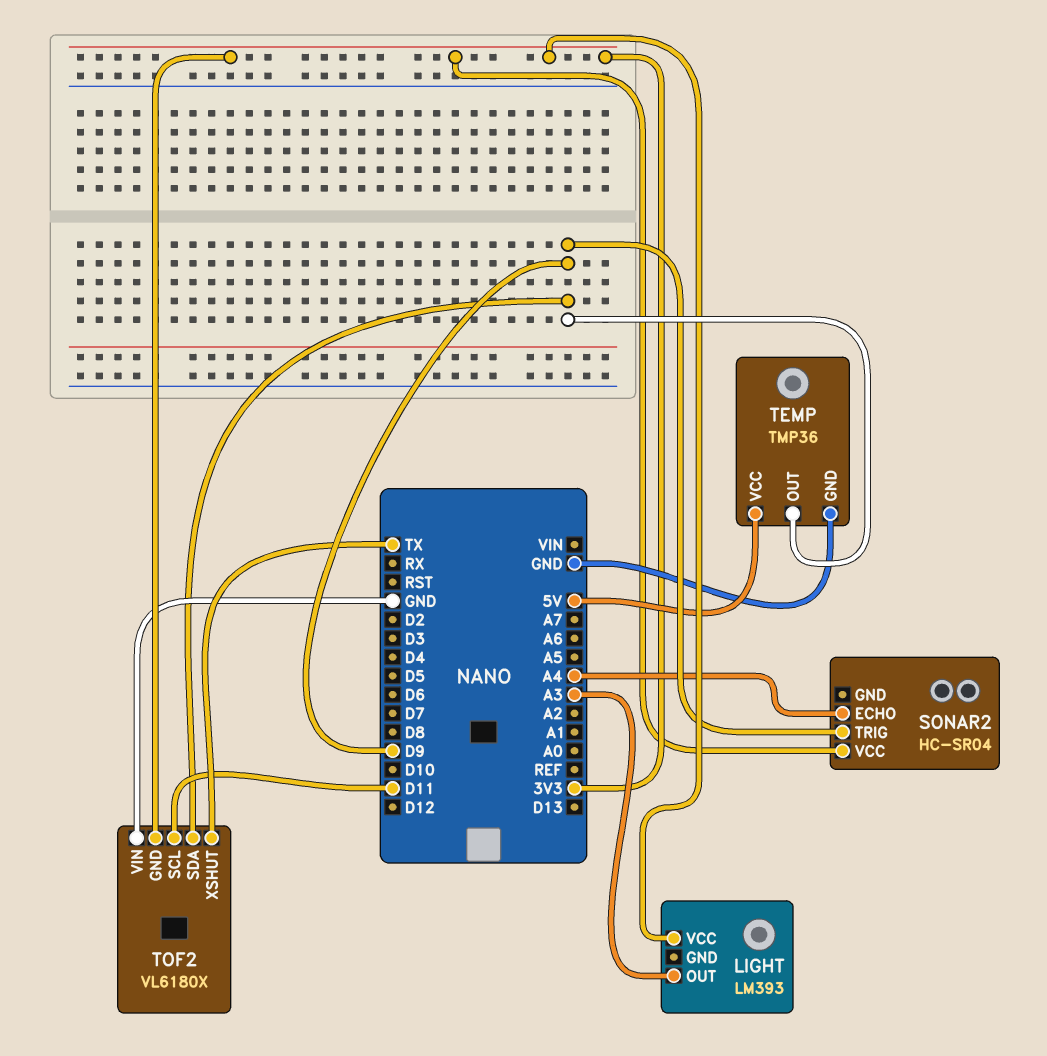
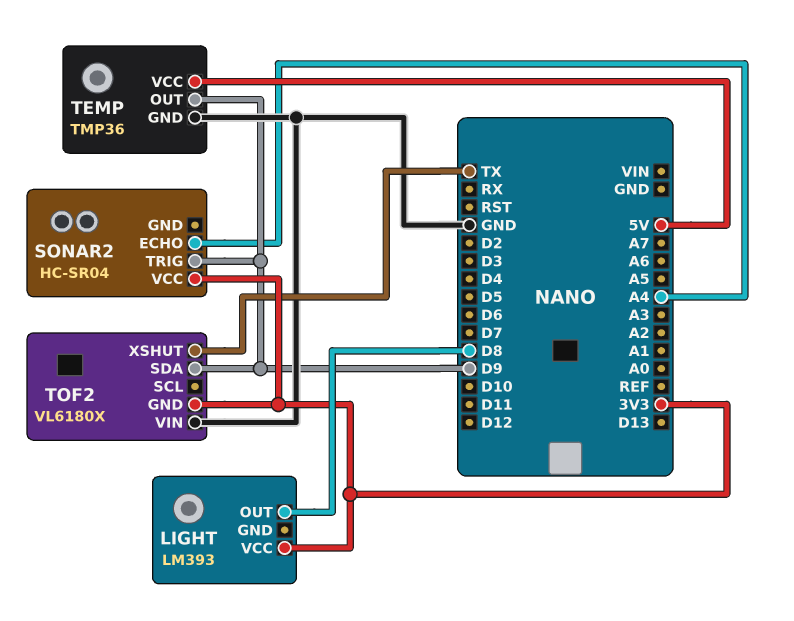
LIGHT pin OUT: A3 -> D8
TOF2 pin SCL: D11 -> none

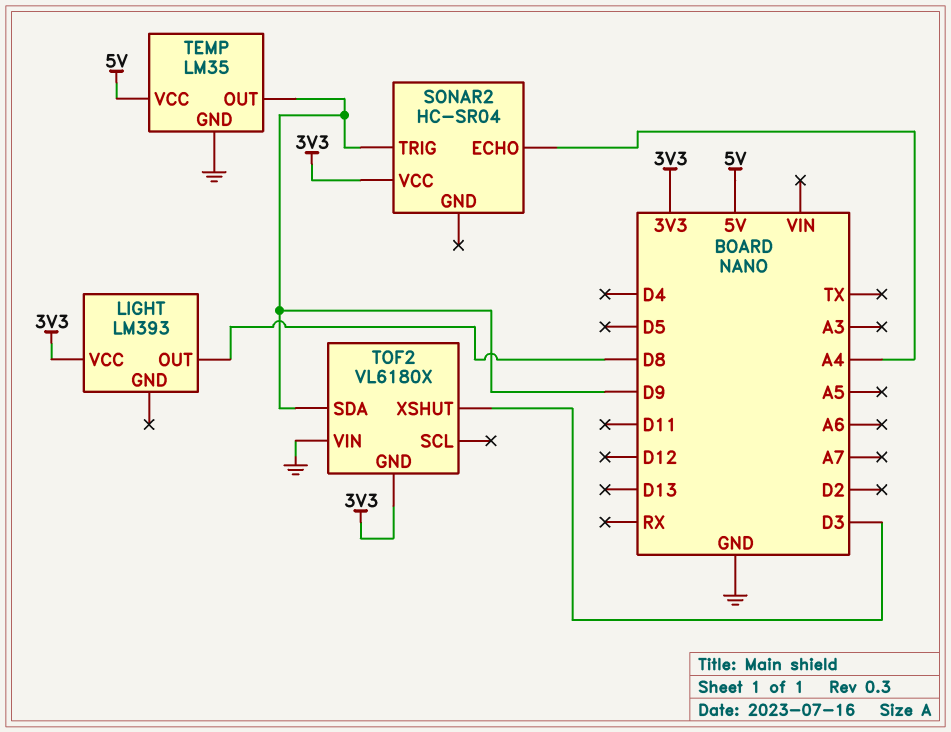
TEMP: TMP36 -> LM35
TOF2 pin XSHUT: TX -> D3

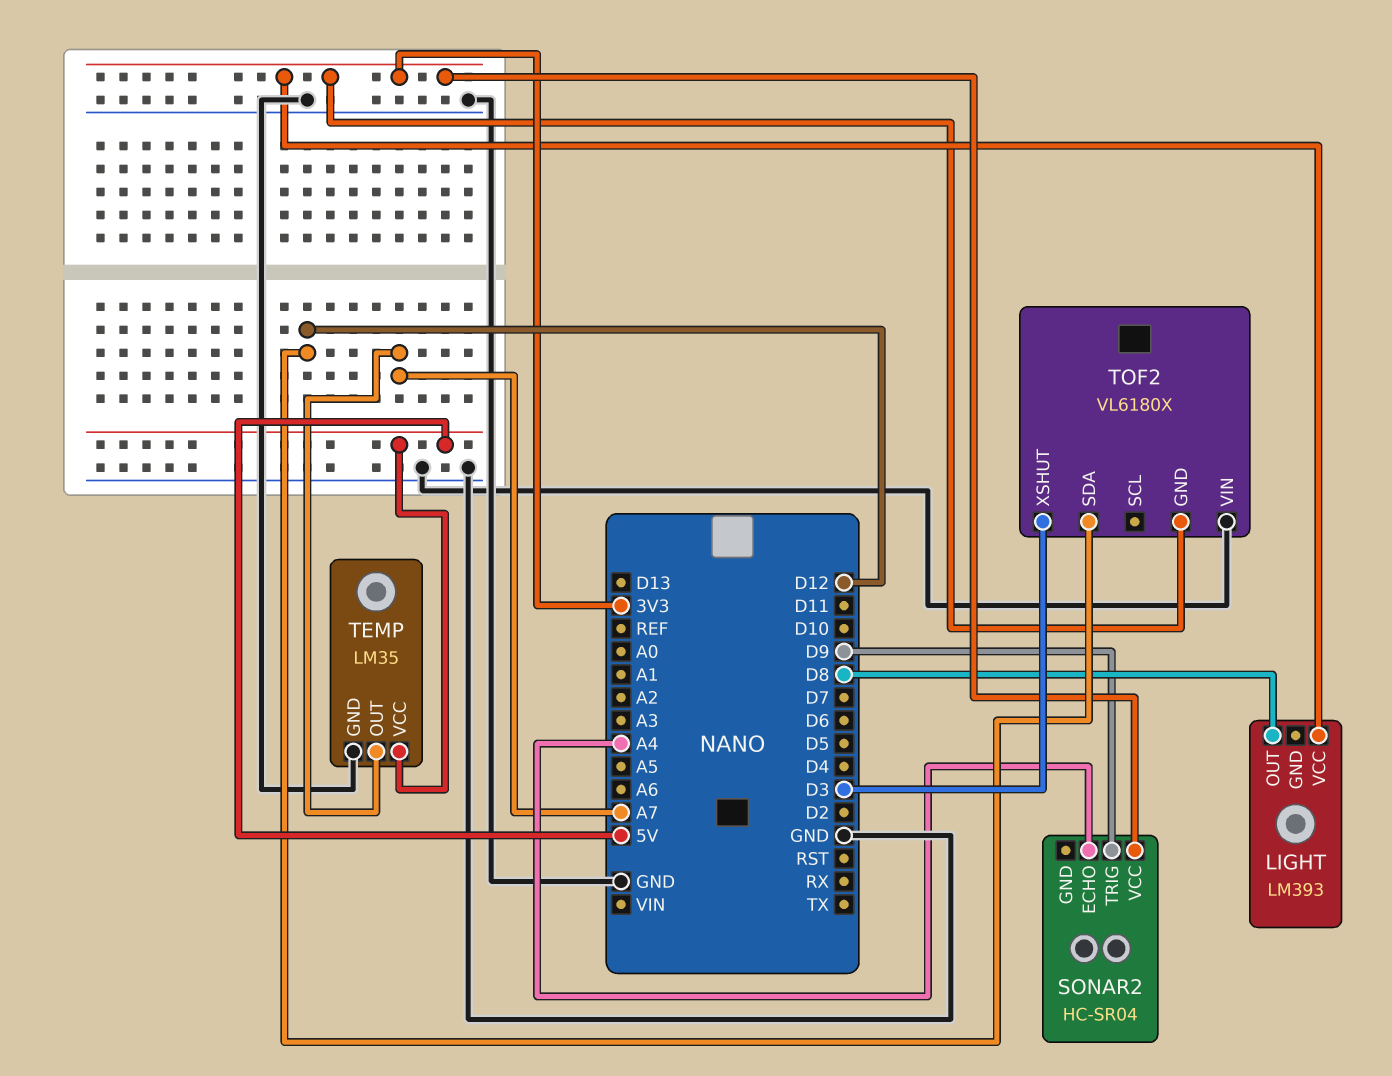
TEMP pin OUT: D9 -> A7
TOF2 pin SDA: D9 -> D12

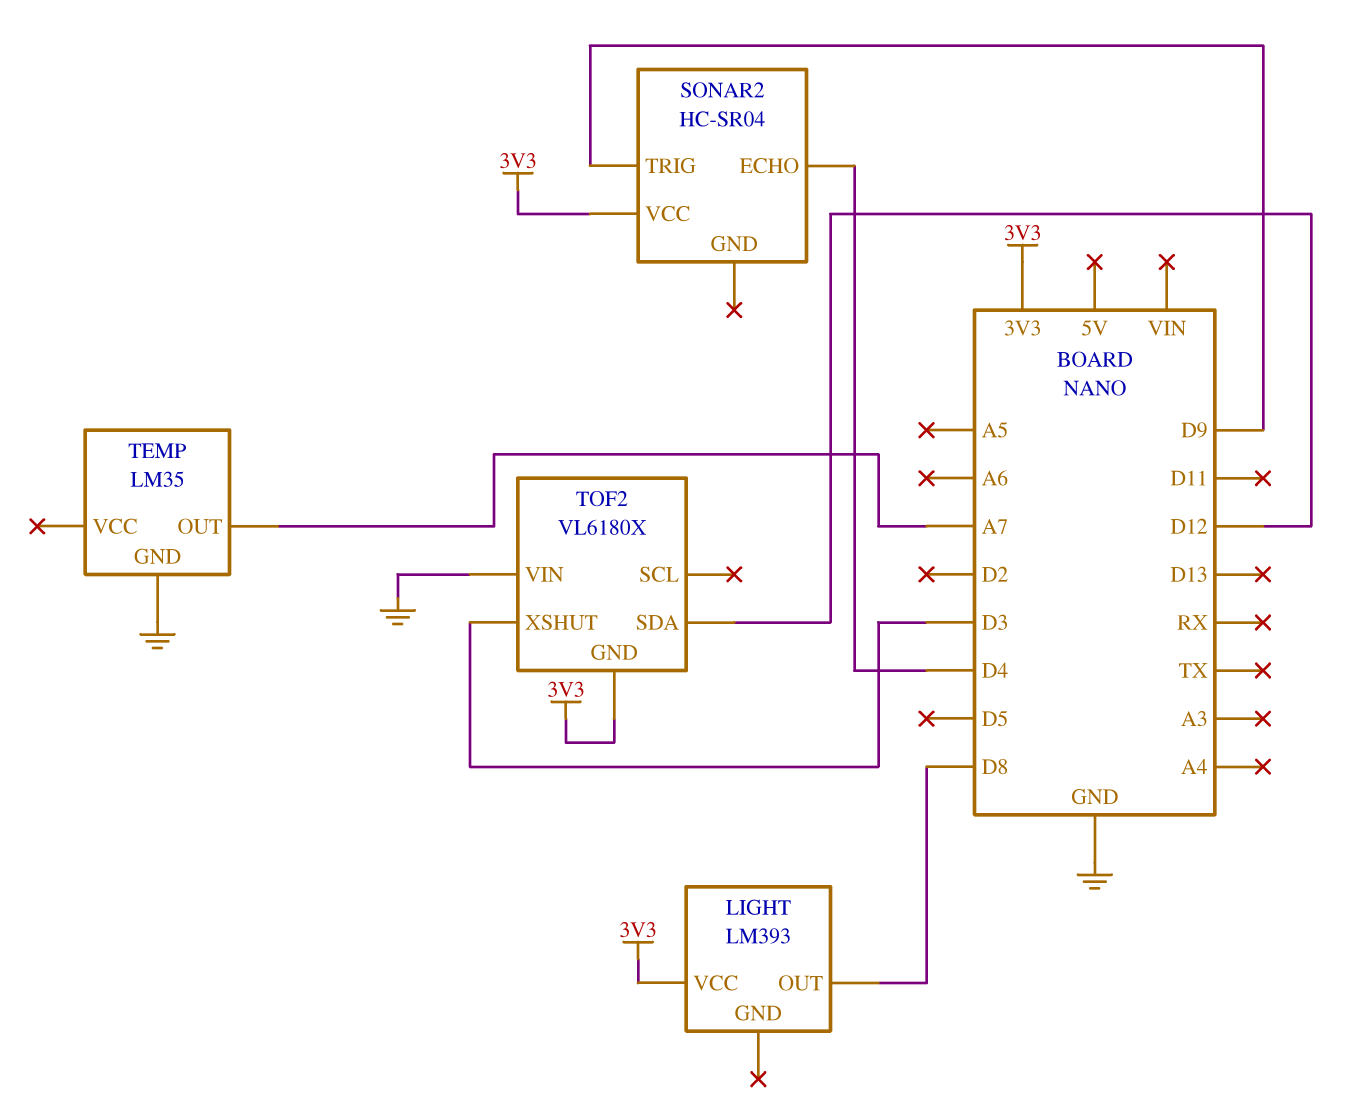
SONAR2 pin ECHO: A4 -> D4
TEMP pin VCC: 5V -> none

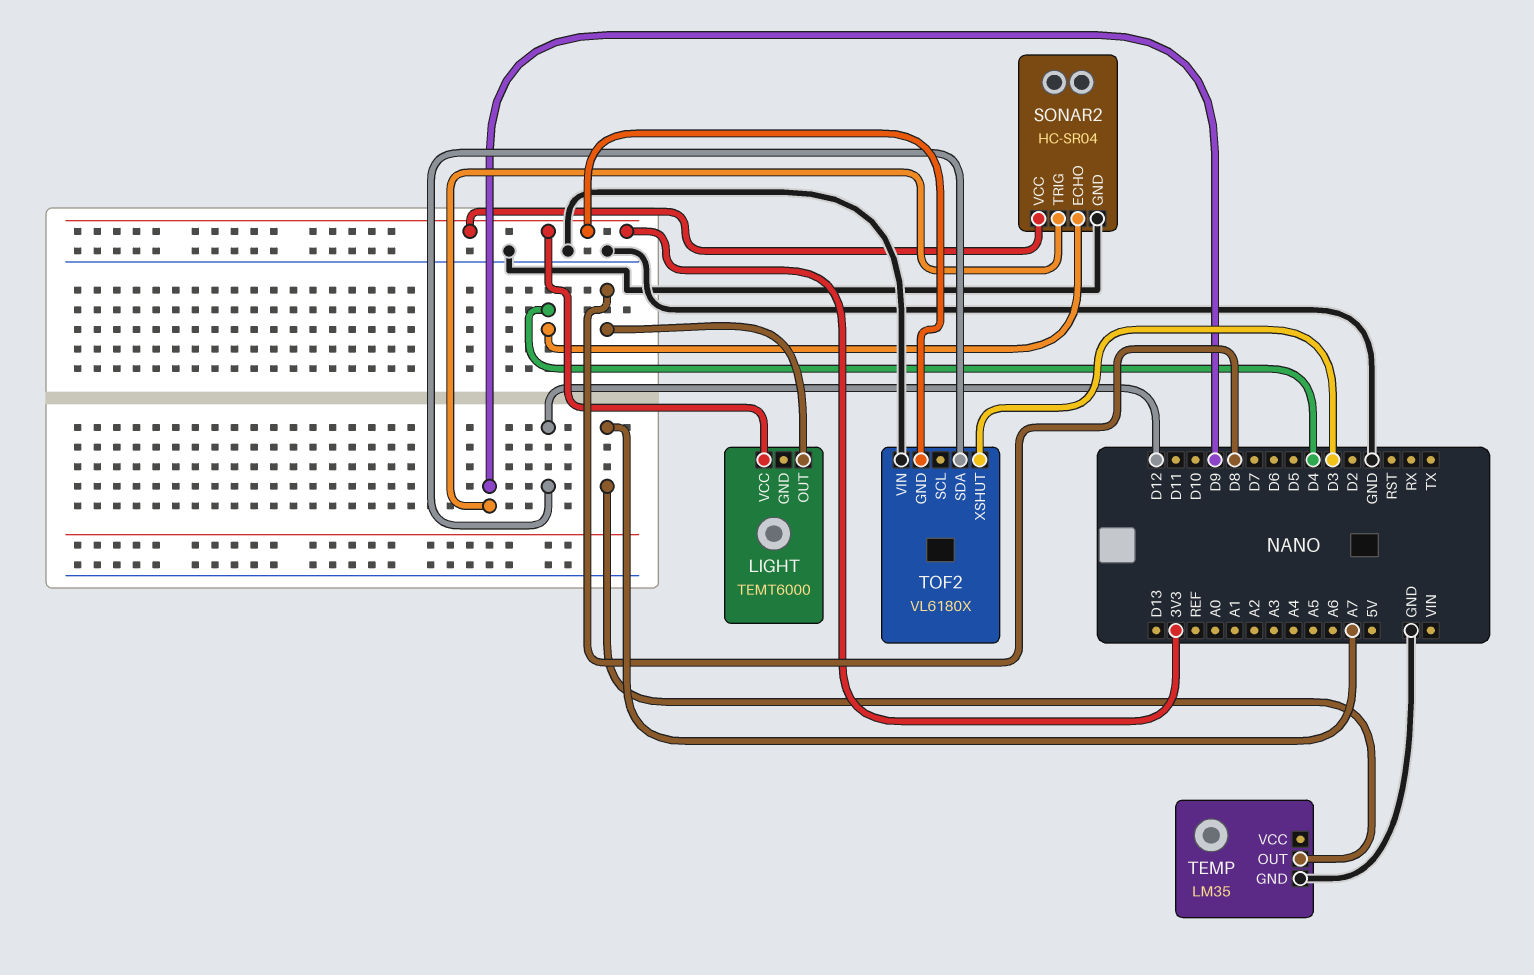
LIGHT: LM393 -> TEMT6000
SONAR2 pin GND: none -> GND

